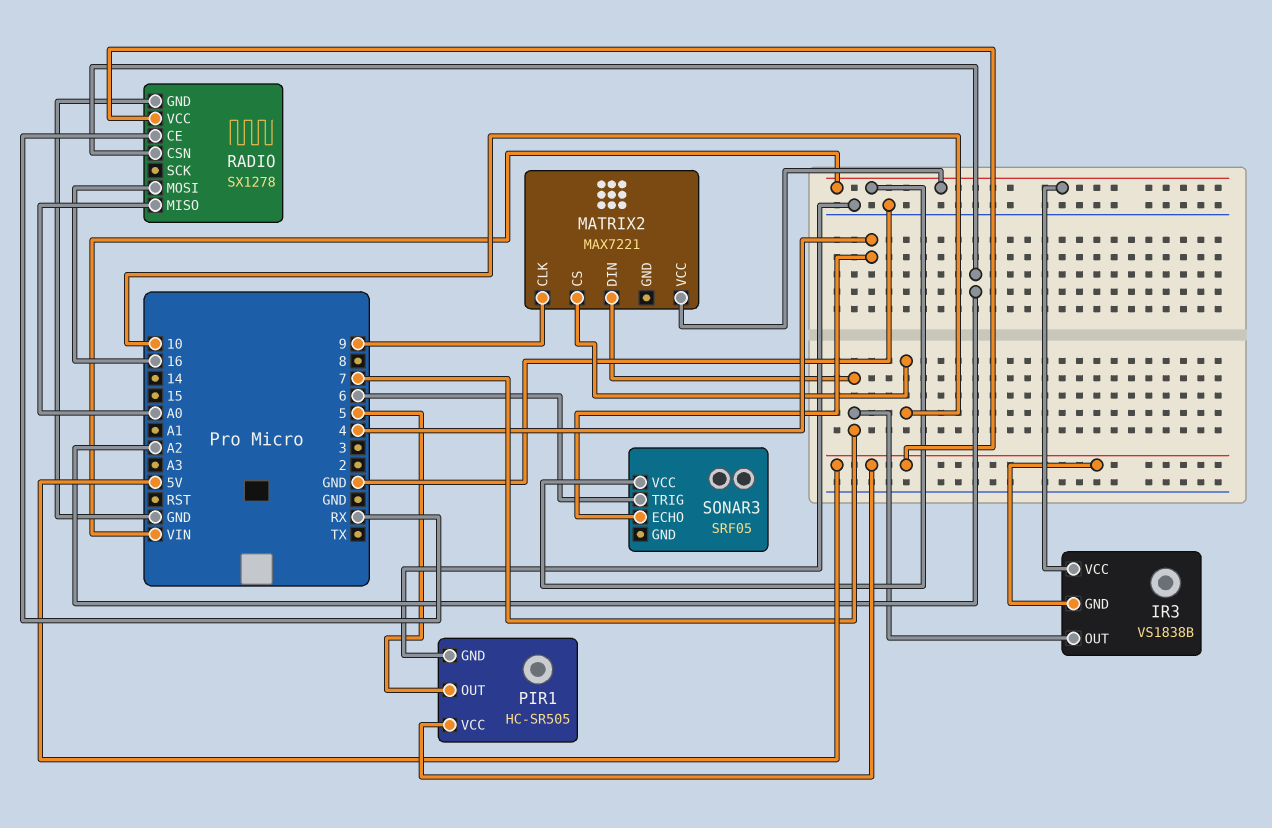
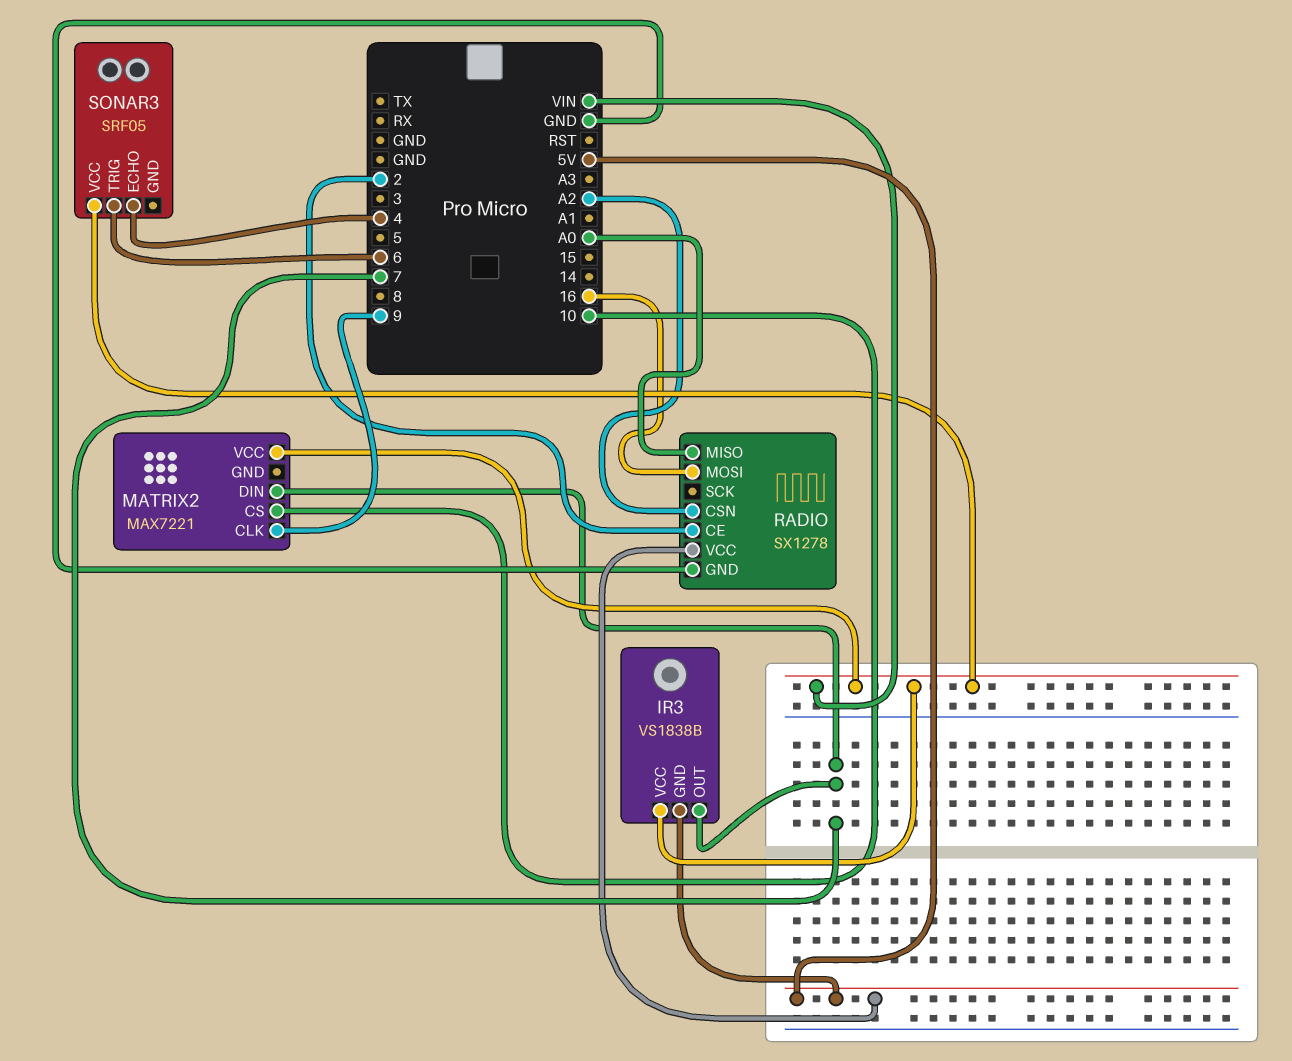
PIR1: HC-SR505 -> none
PIR1 pin GND: GND -> none
PIR1 pin OUT: 5 -> none
PIR1 pin VCC: 5V -> none
RADIO pin CE: RX -> 2

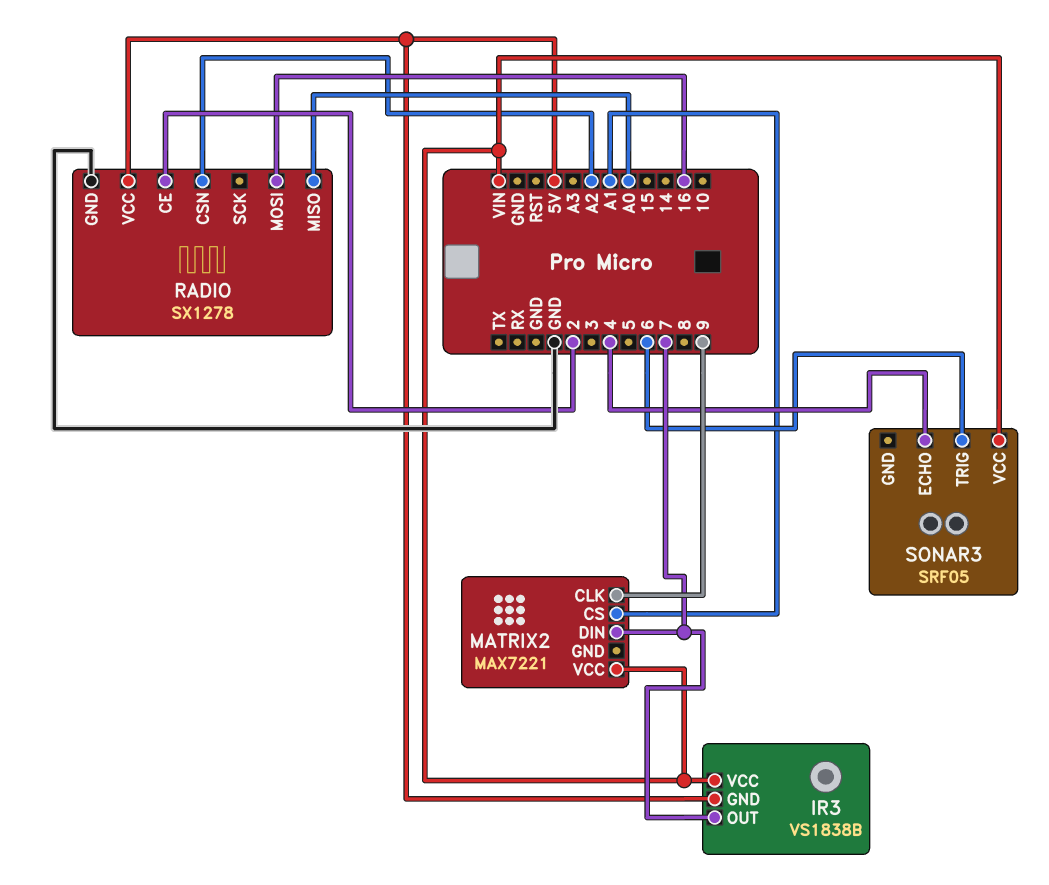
MATRIX2 pin CS: 10 -> A1

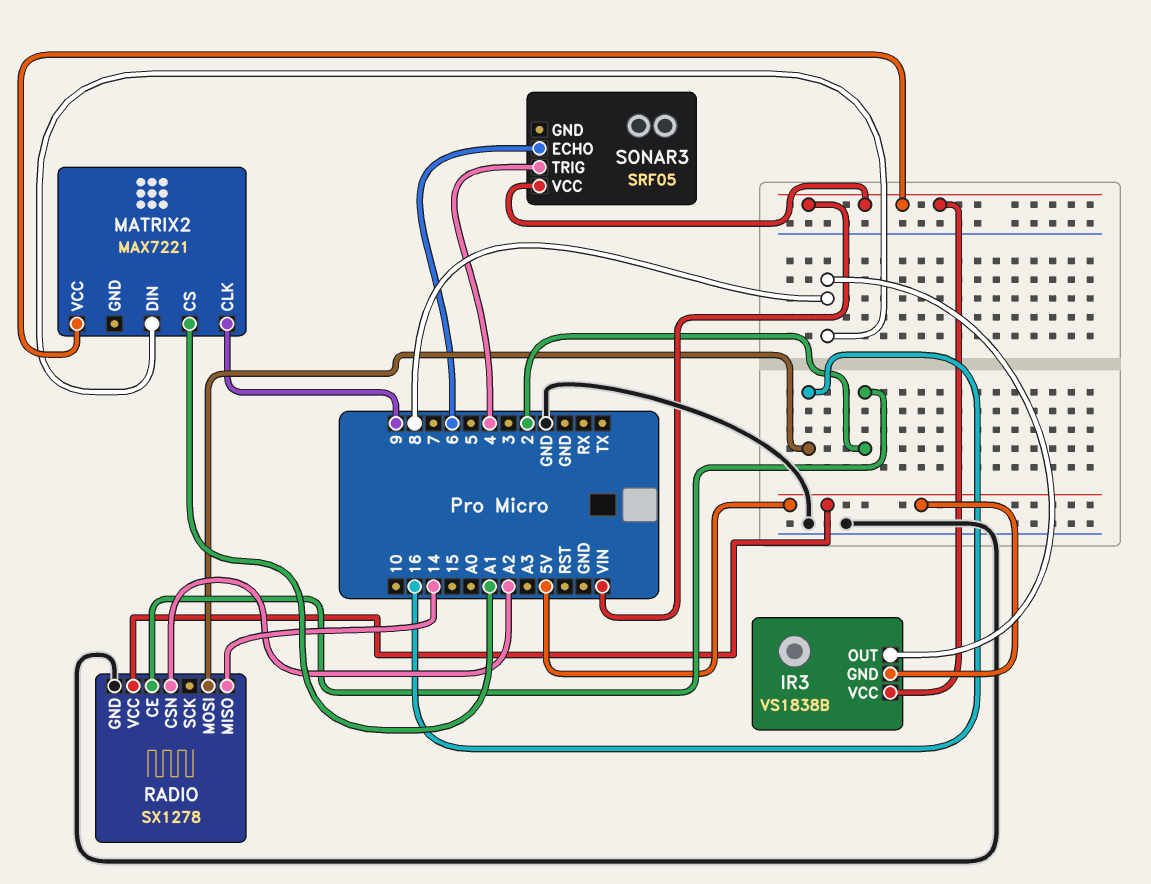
IR3 pin OUT: 7 -> 8
MATRIX2 pin DIN: 7 -> 8
RADIO pin MISO: A0 -> 14
SONAR3 pin ECHO: 4 -> 6
SONAR3 pin TRIG: 6 -> 4

